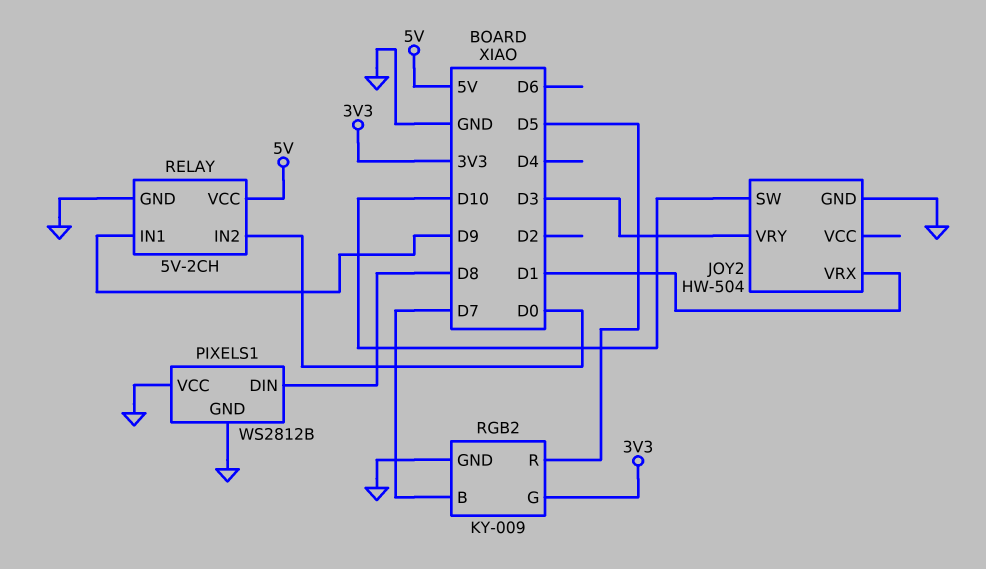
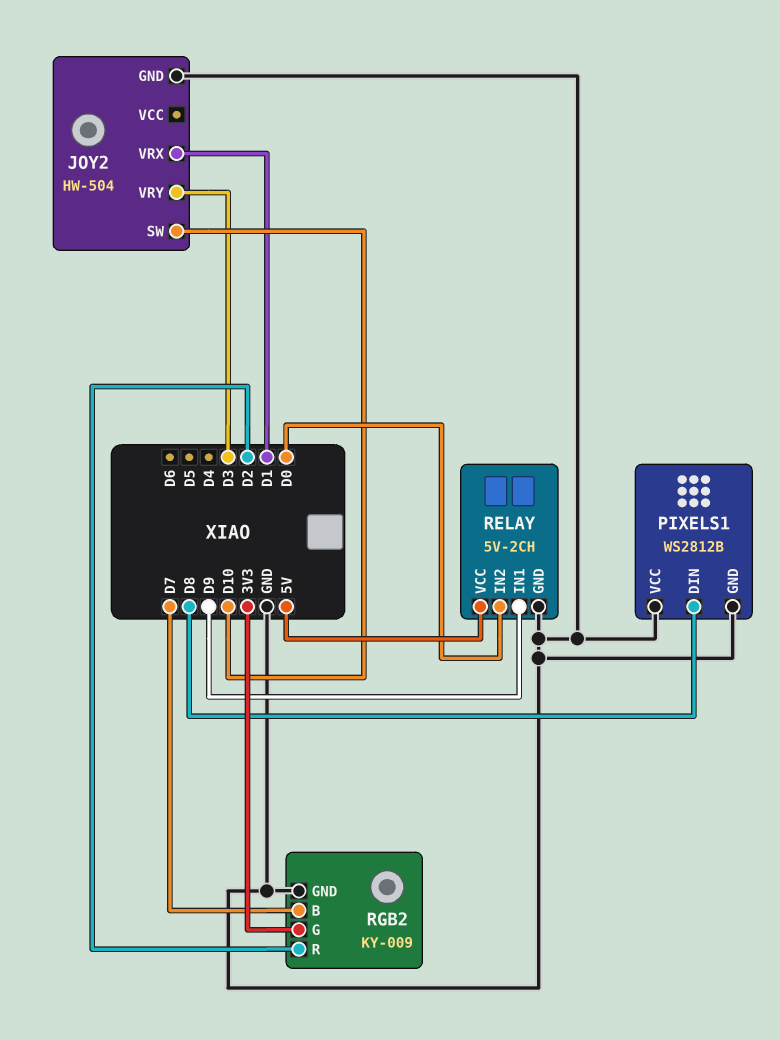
RGB2 pin R: D5 -> D2

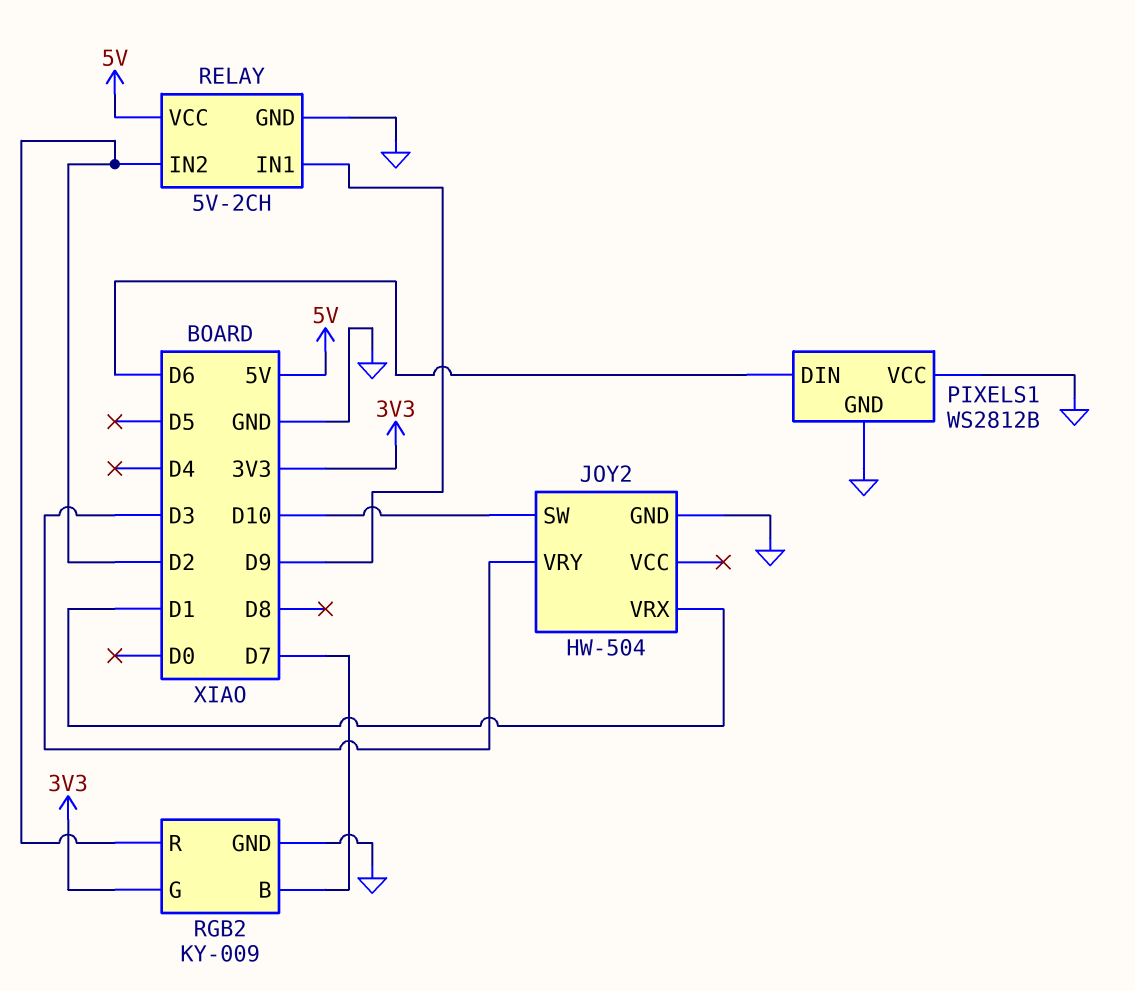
PIXELS1 pin DIN: D8 -> D6
RELAY pin IN2: D0 -> D2

